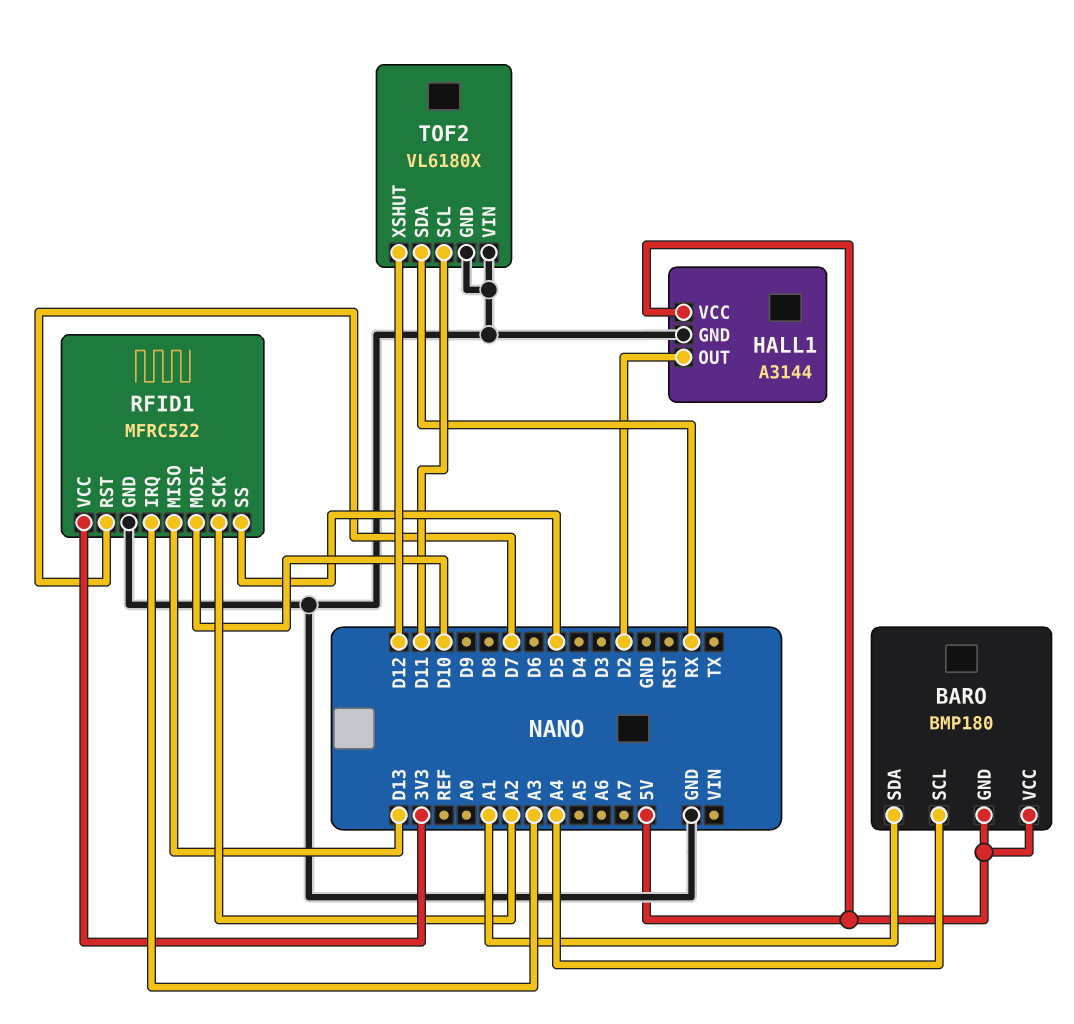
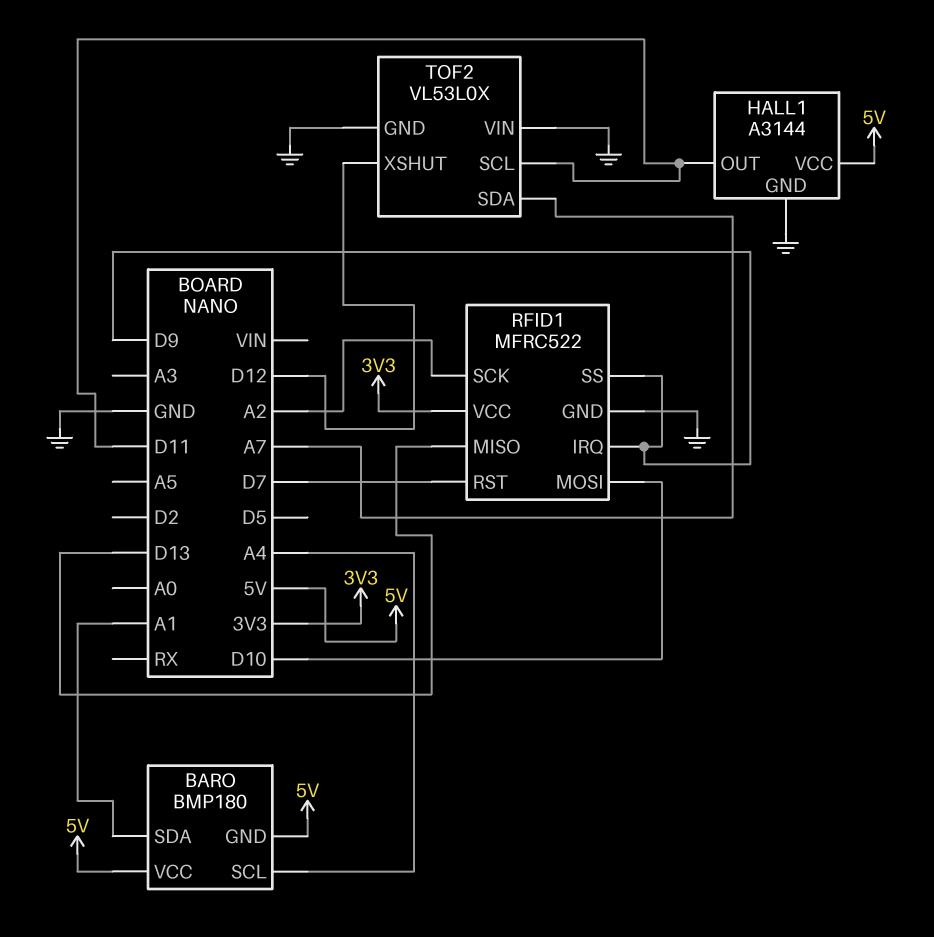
HALL1 pin OUT: D2 -> D11
RFID1 pin IRQ: A3 -> D9
RFID1 pin SS: D5 -> D9
TOF2: VL6180X -> VL53L0X
TOF2 pin SDA: RX -> A7

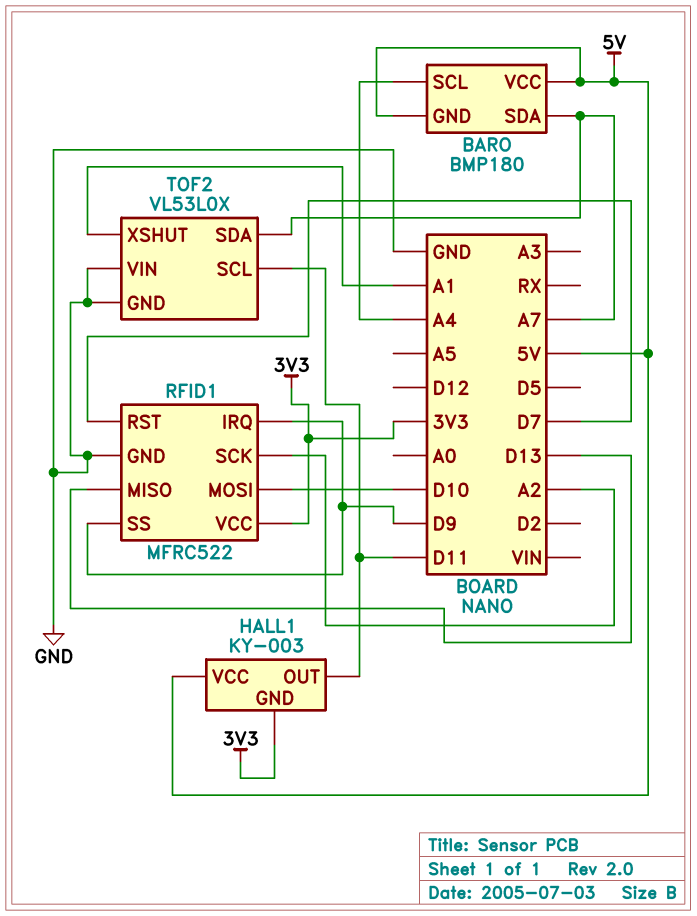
BARO pin SDA: A1 -> A7
HALL1: A3144 -> KY-003
HALL1 pin GND: GND -> 3V3
TOF2 pin XSHUT: D12 -> A1

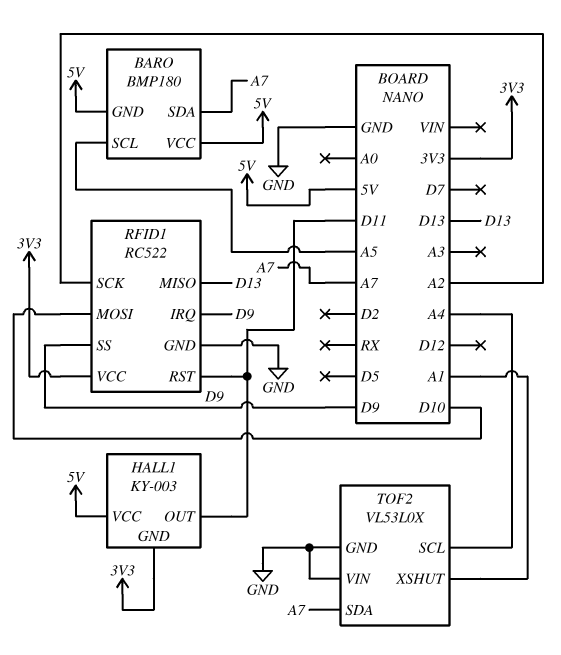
BARO pin SCL: A4 -> A5
RFID1: MFRC522 -> RC522
RFID1 pin RST: D7 -> D11
TOF2 pin SCL: D11 -> A4

